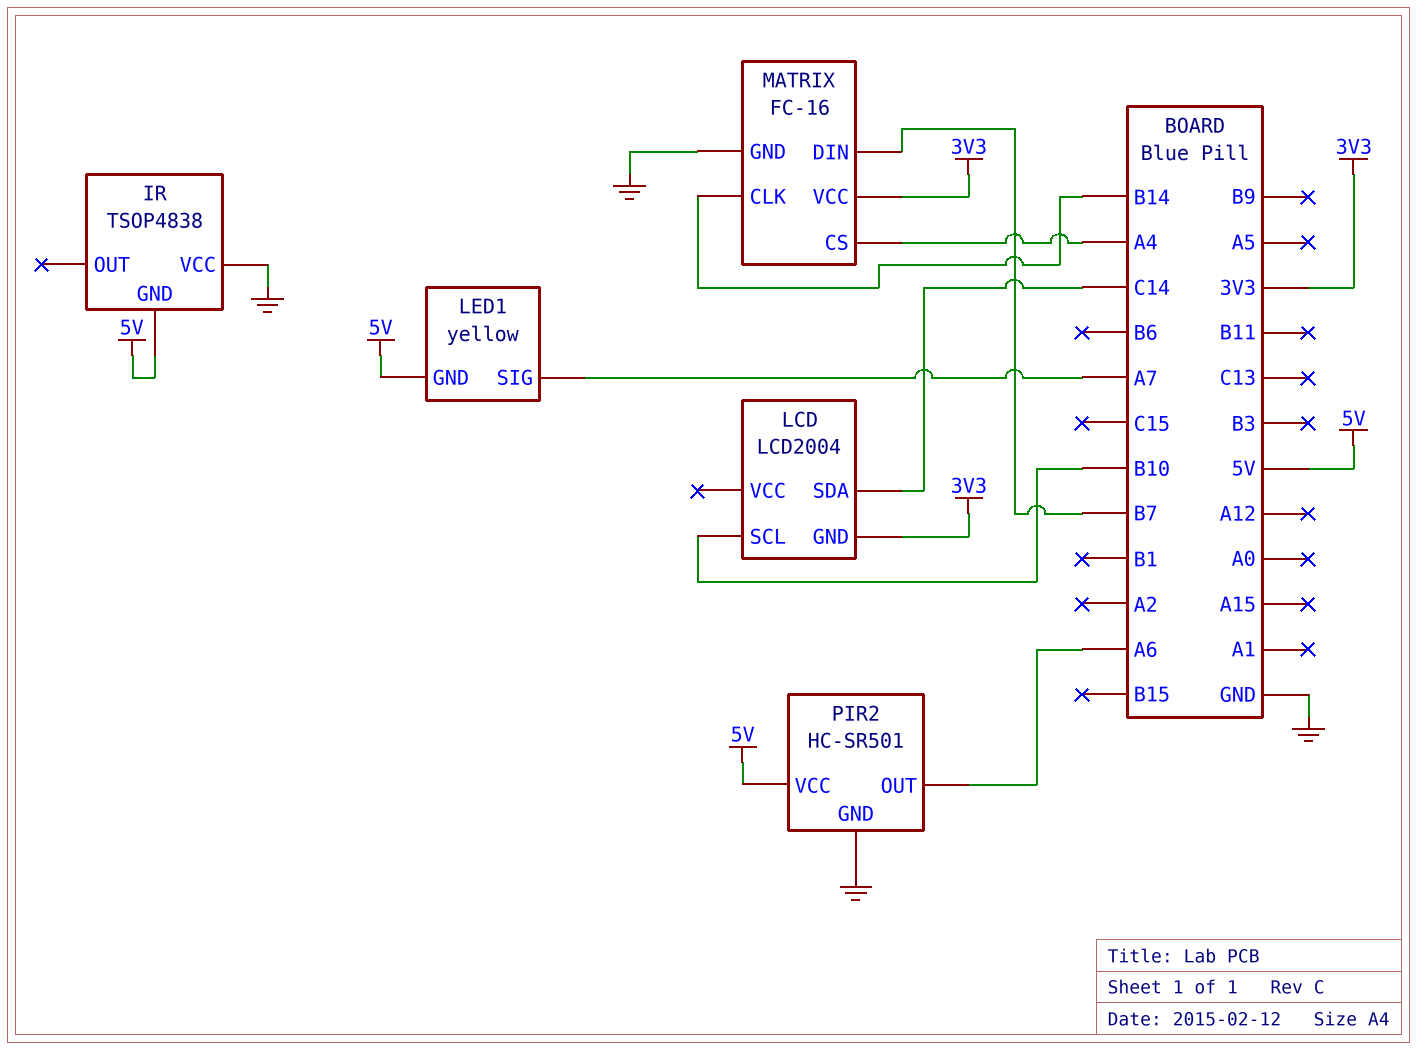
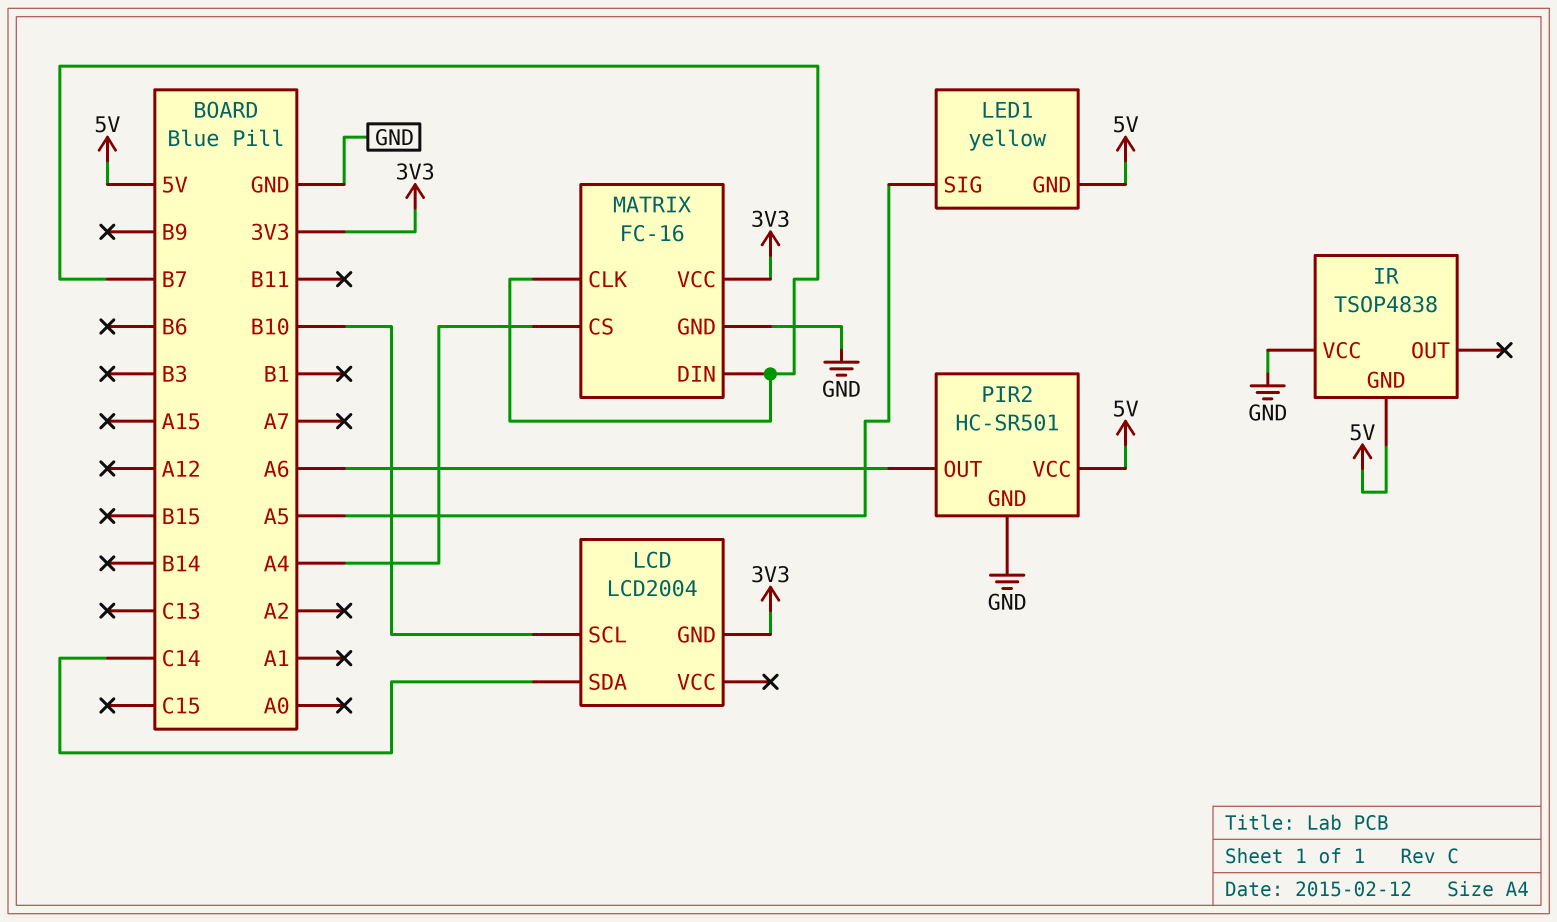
LED1 pin SIG: A7 -> A5
MATRIX pin CLK: B14 -> B7

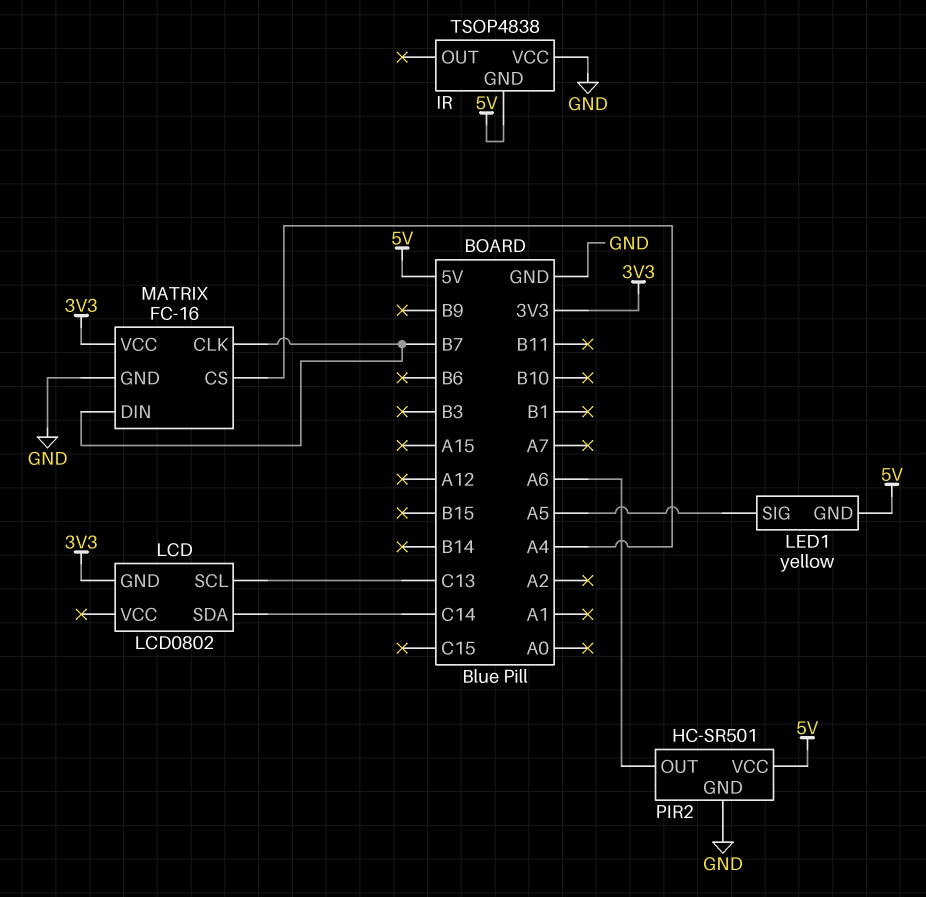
LCD: LCD2004 -> LCD0802
LCD pin SCL: B10 -> C13

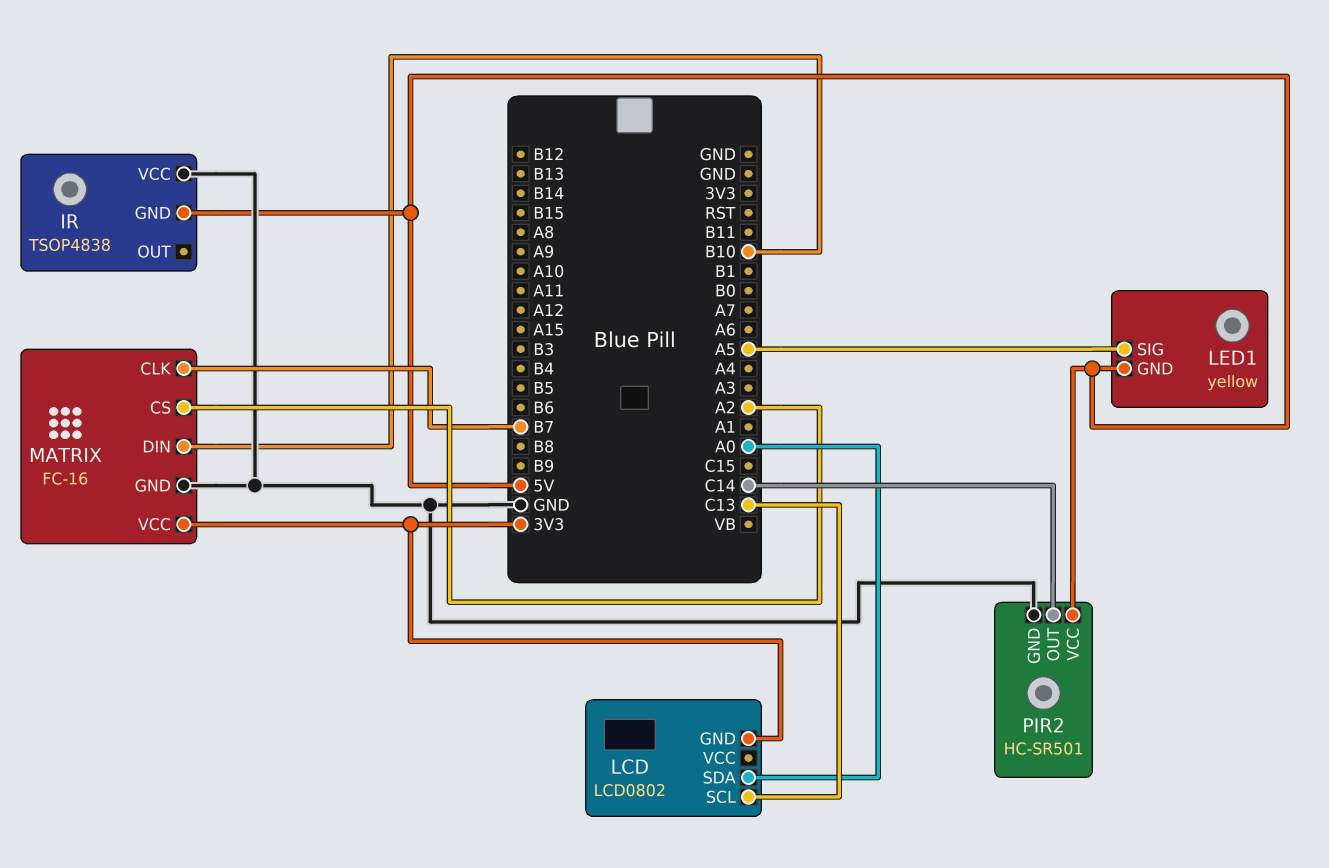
LCD pin SDA: C14 -> A0
MATRIX pin CS: A4 -> A2
MATRIX pin DIN: B7 -> B10
PIR2 pin OUT: A6 -> C14

